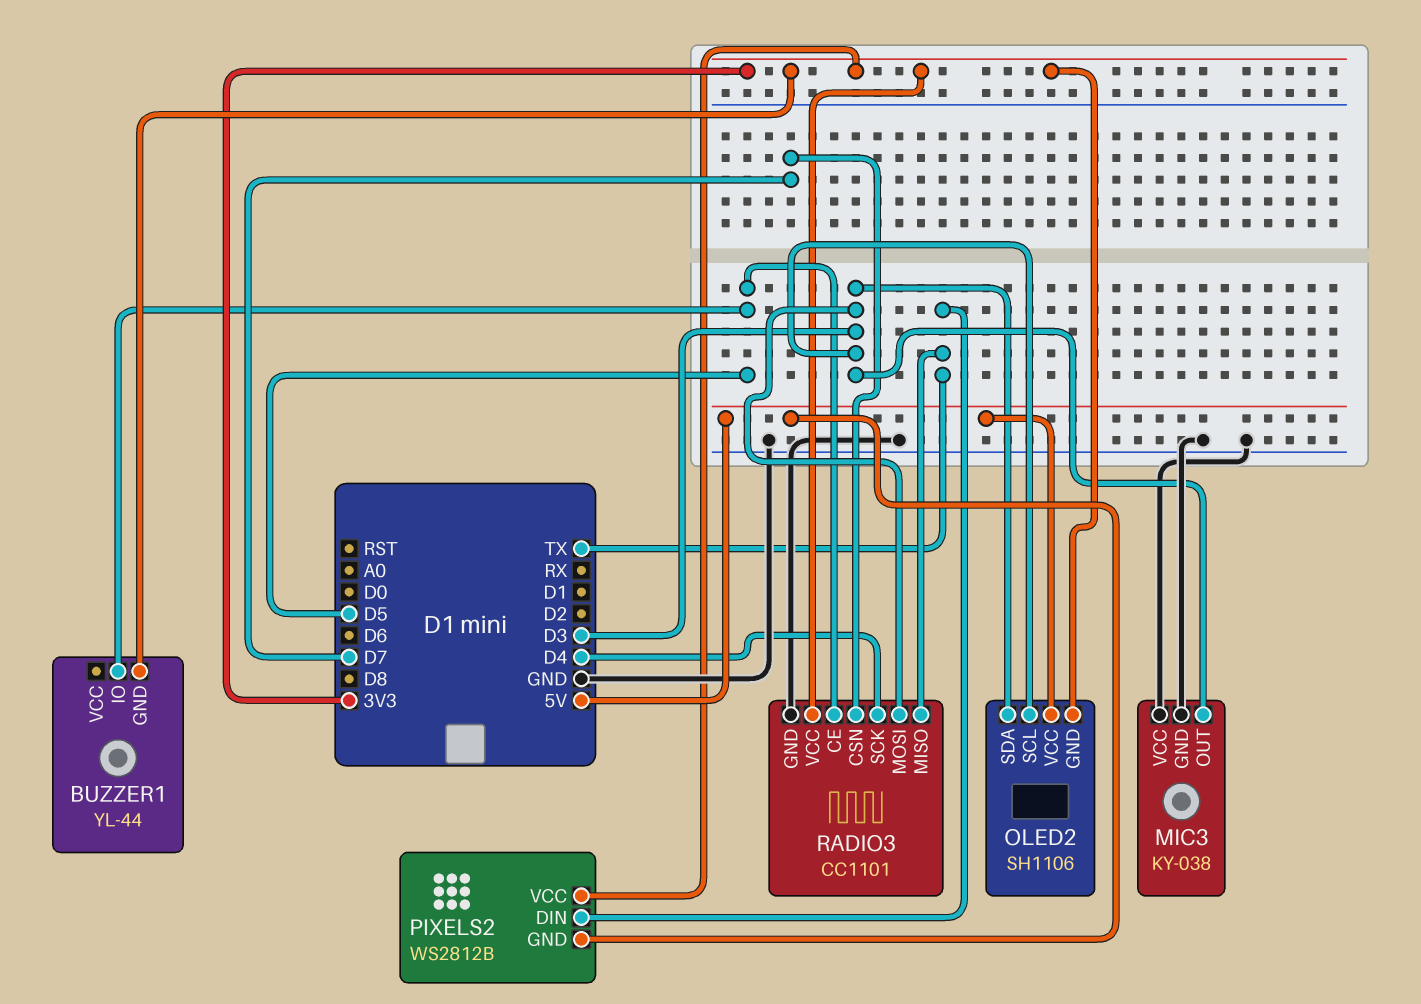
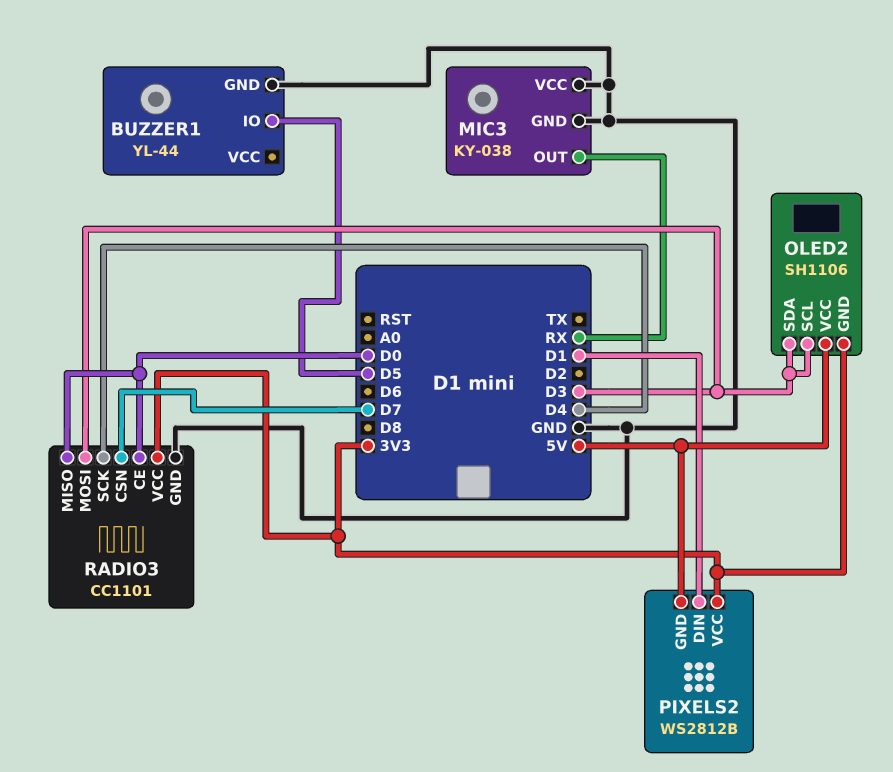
BUZZER1 pin GND: 3V3 -> GND
MIC3 pin OUT: D3 -> RX
PIXELS2 pin DIN: TX -> D1
RADIO3 pin CE: D5 -> D0
RADIO3 pin MISO: TX -> D0

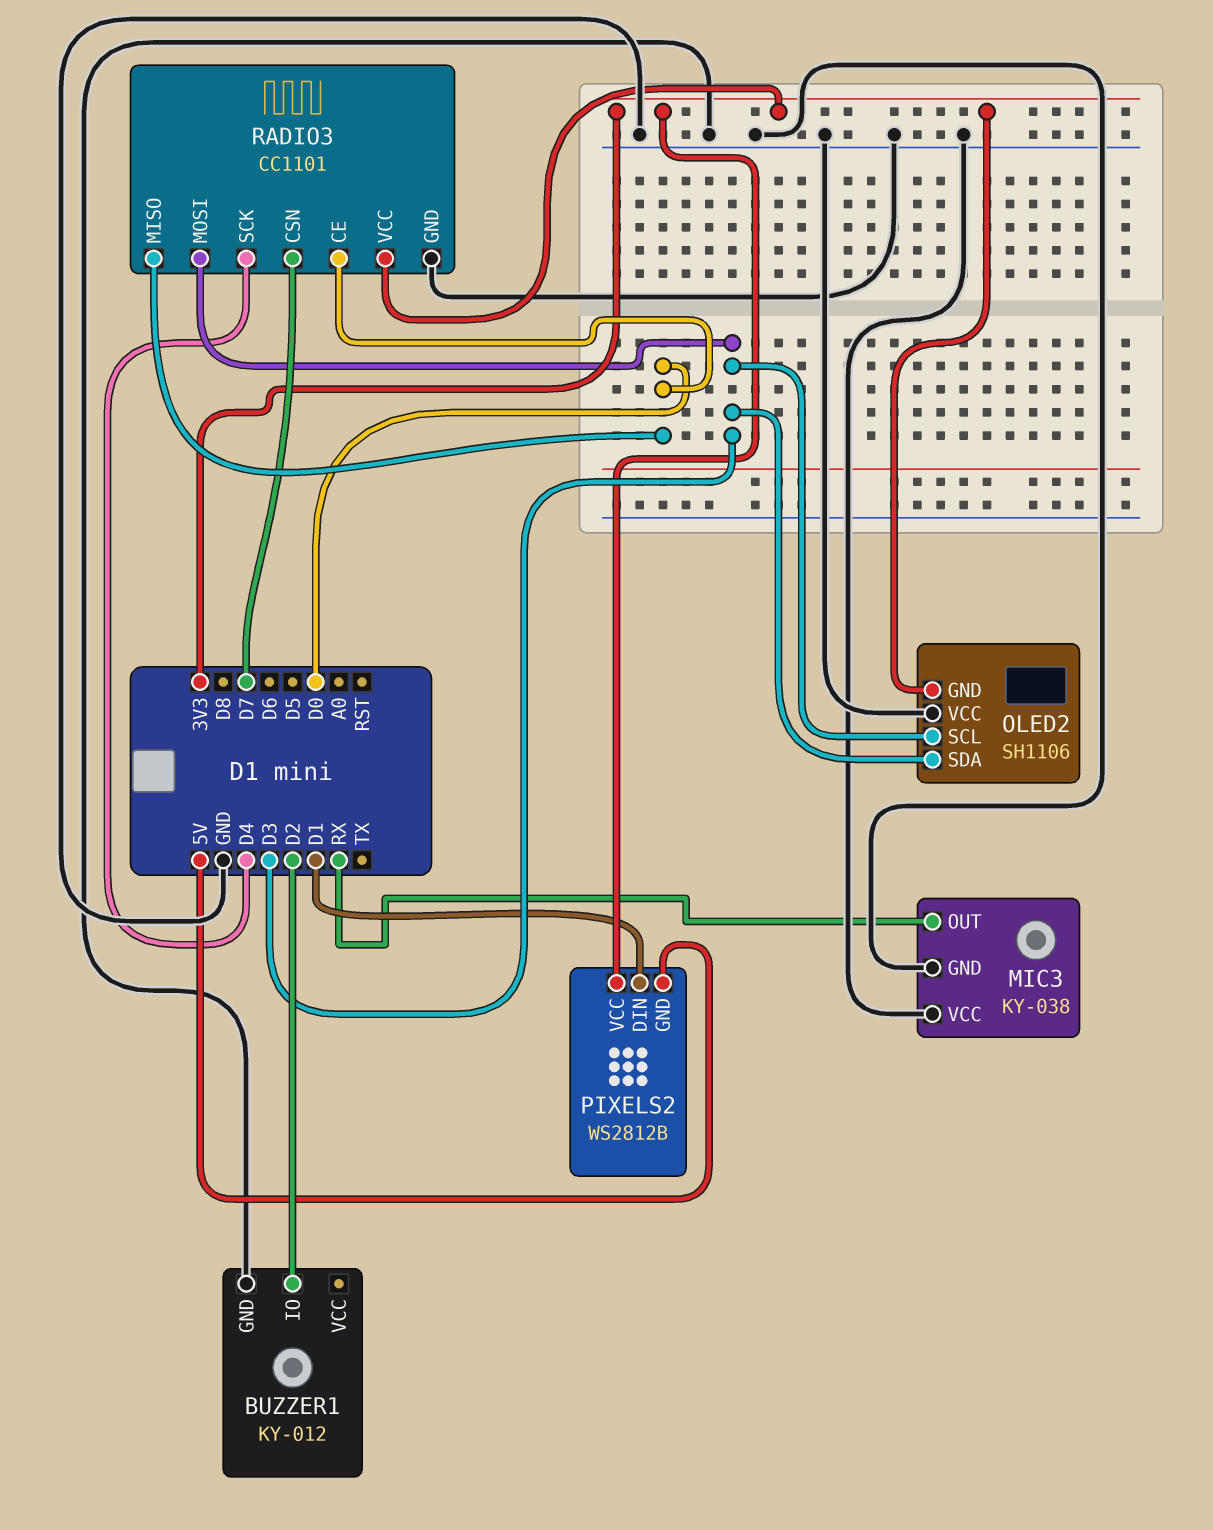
BUZZER1: YL-44 -> KY-012
BUZZER1 pin IO: D5 -> D2
OLED2 pin VCC: 5V -> GND

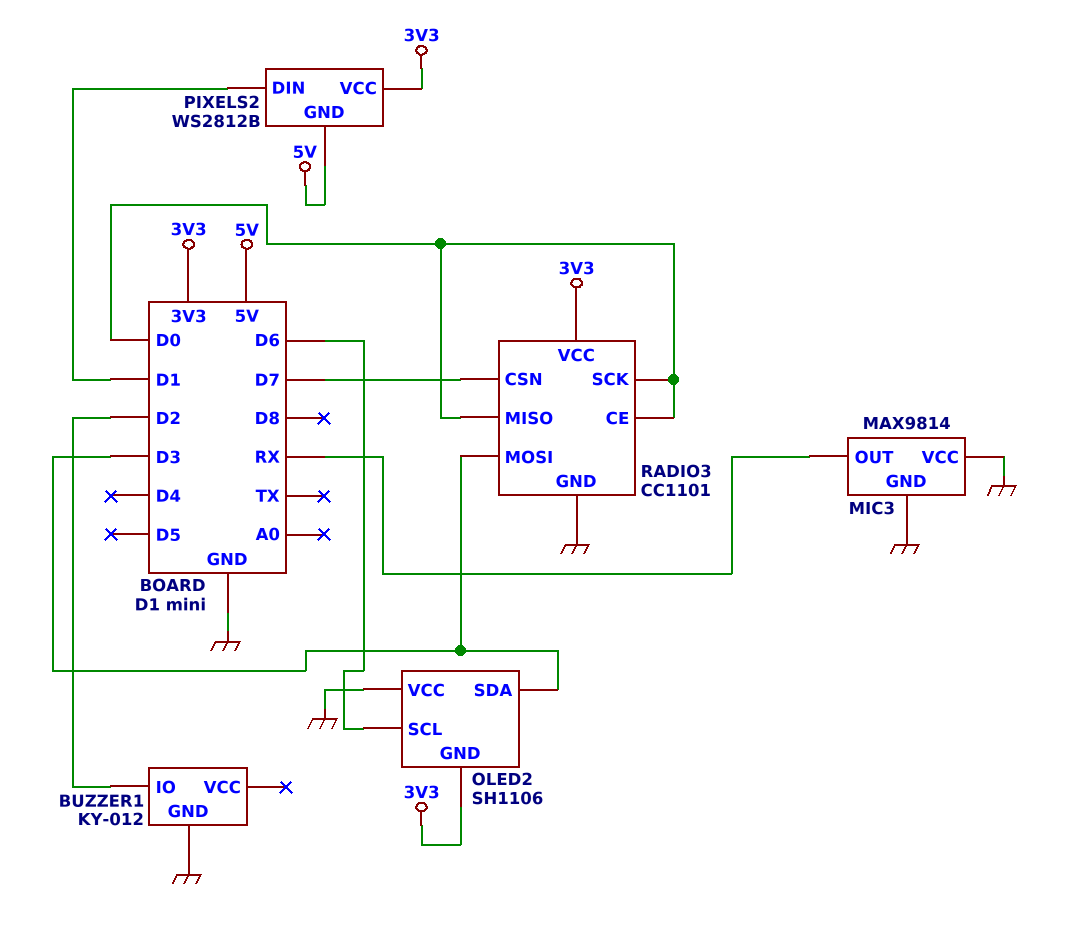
MIC3: KY-038 -> MAX9814
OLED2 pin SCL: D3 -> D6
RADIO3 pin SCK: D4 -> D0

